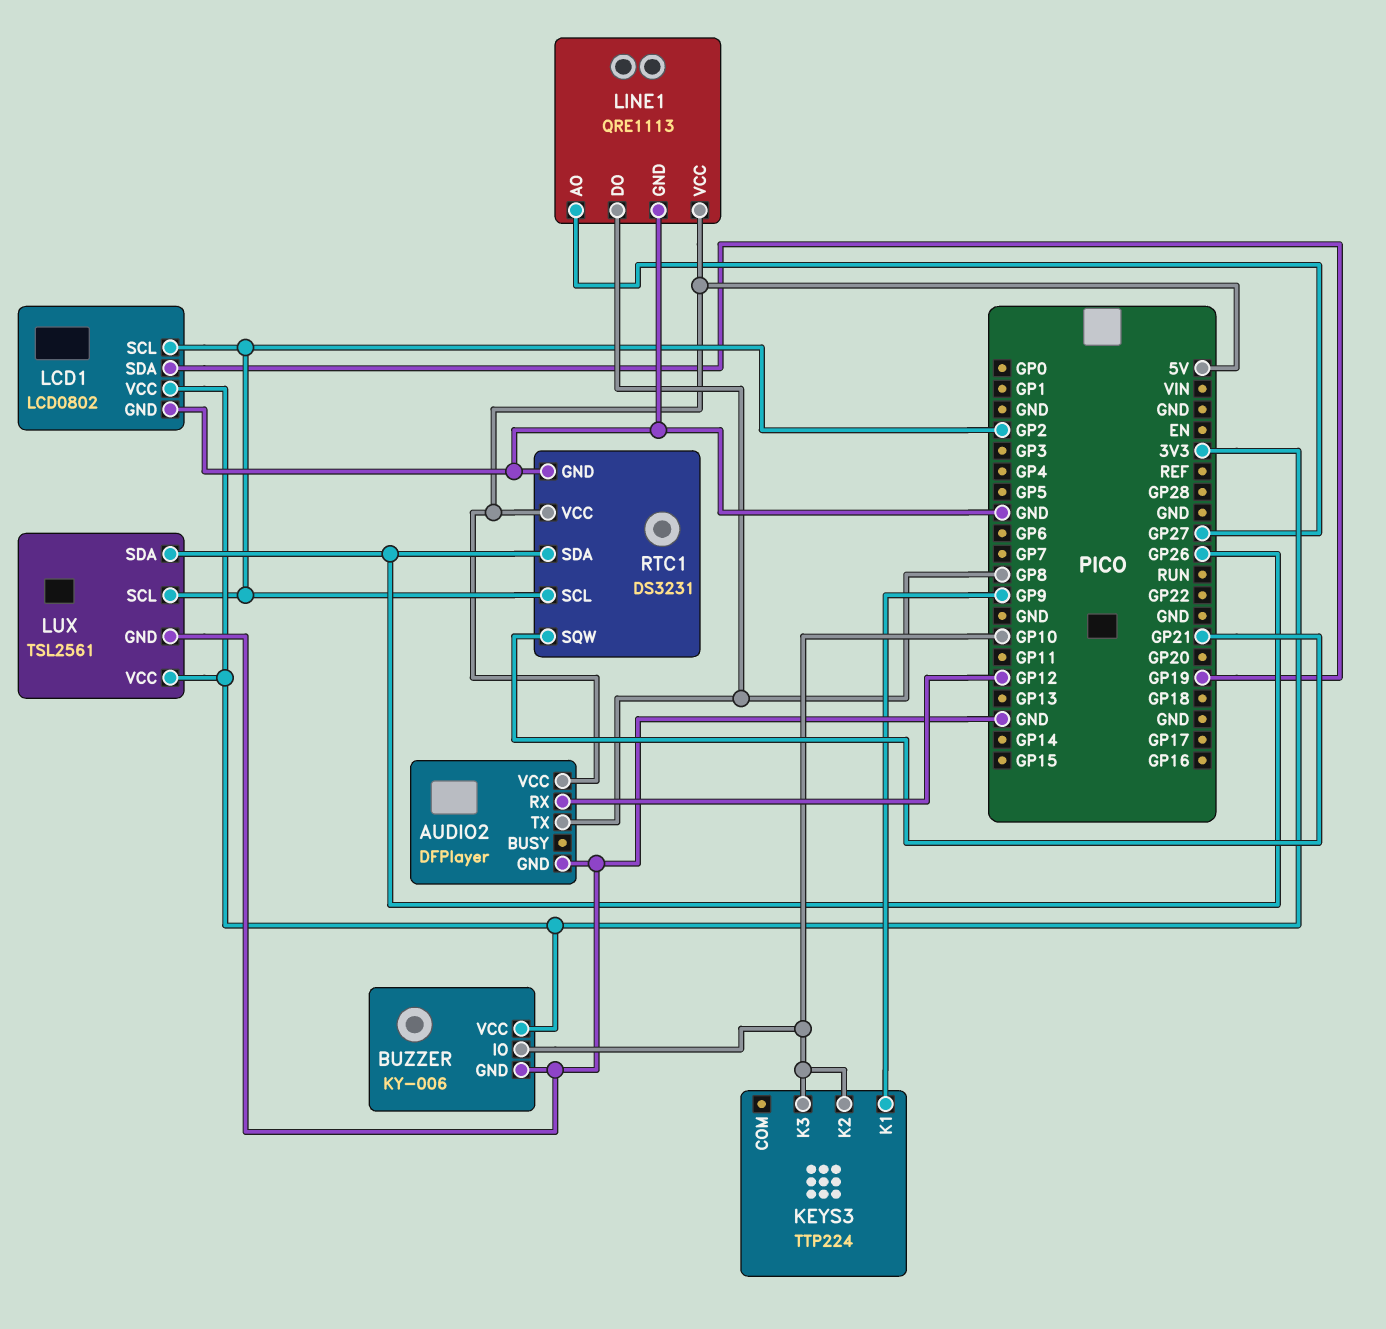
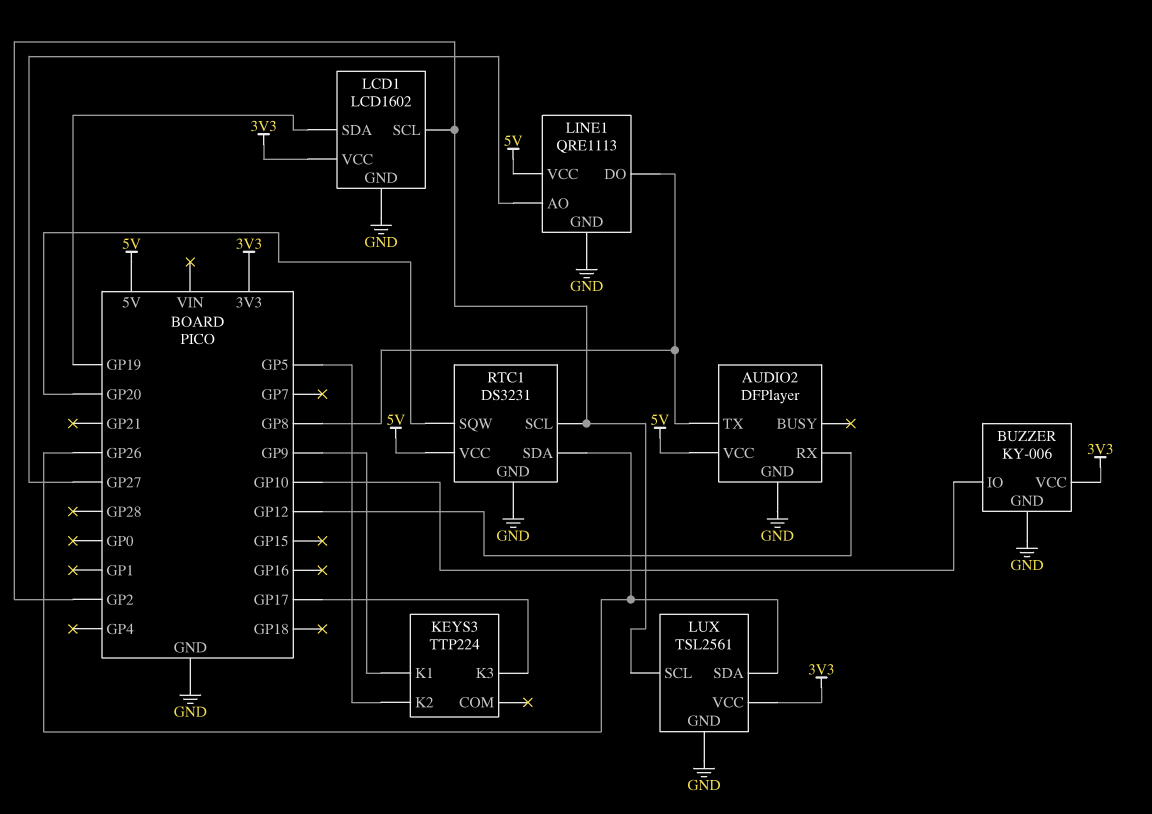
KEYS3 pin K2: GP10 -> GP5
KEYS3 pin K3: GP10 -> GP17
LCD1: LCD0802 -> LCD1602
RTC1 pin SQW: GP21 -> GP20

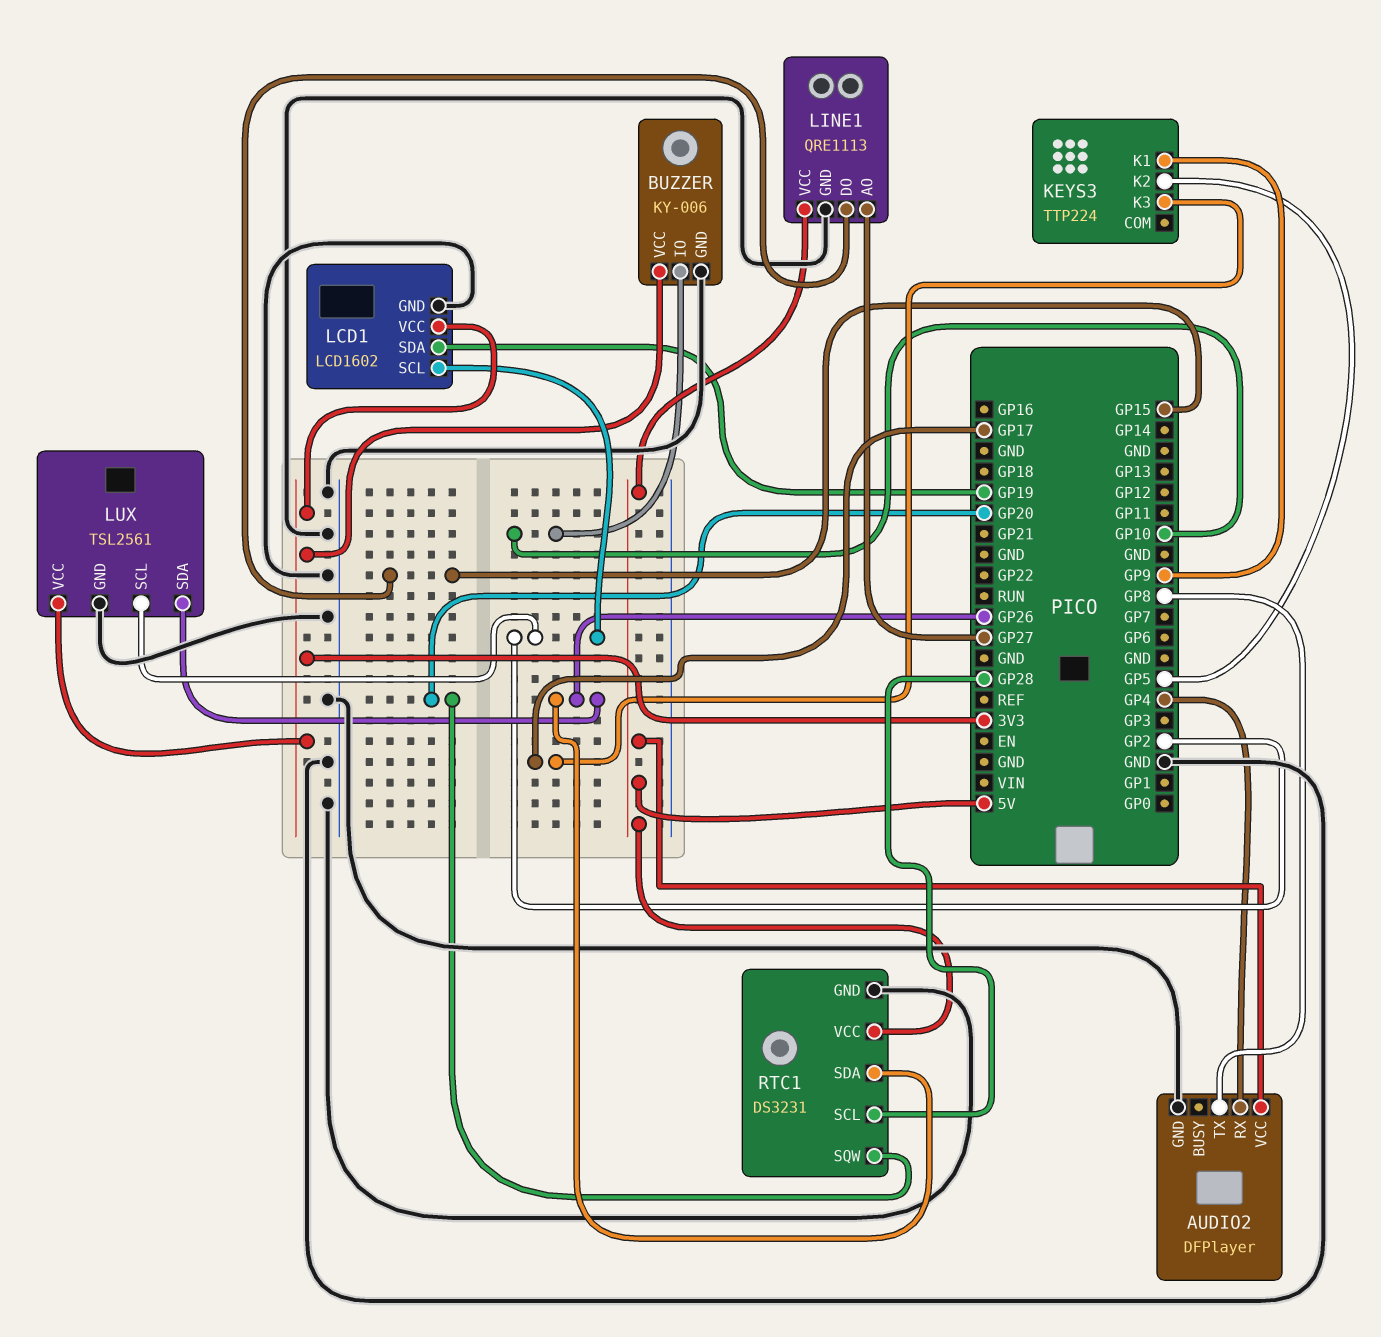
AUDIO2 pin RX: GP12 -> GP4
LINE1 pin DO: GP8 -> GP15
RTC1 pin SCL: GP2 -> GP28

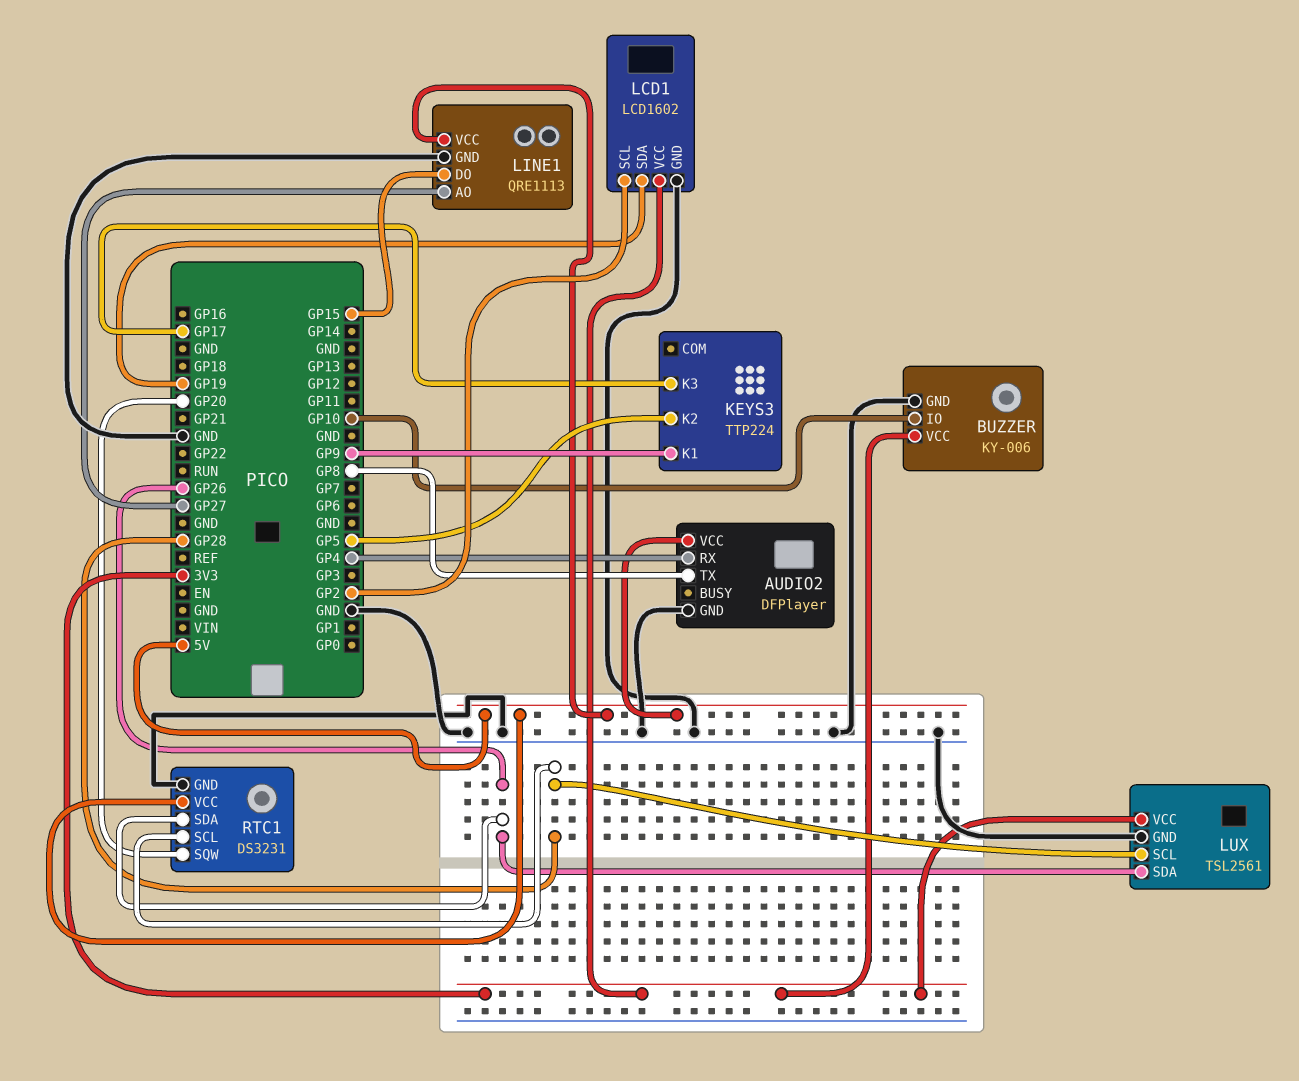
LUX pin SCL: GP2 -> GP28

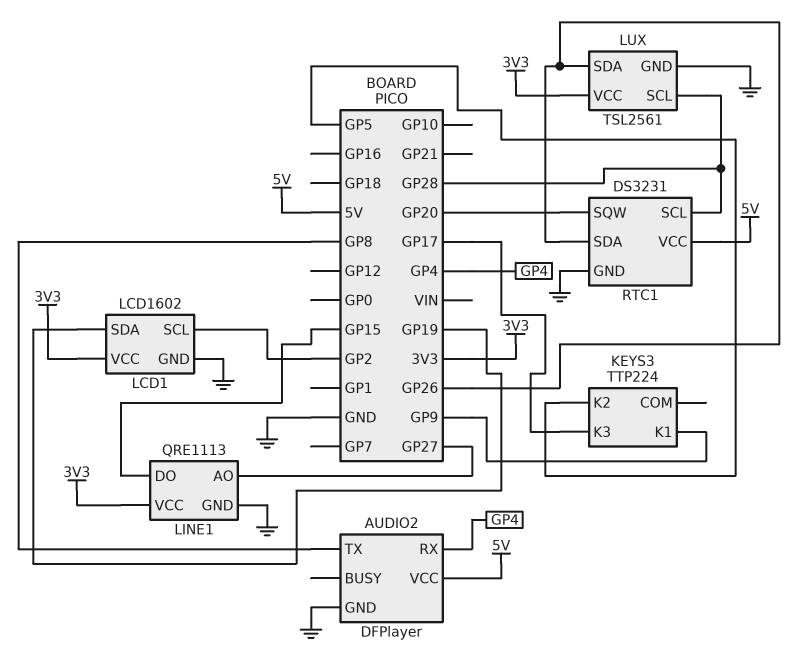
BUZZER: KY-006 -> none
BUZZER pin GND: GND -> none
BUZZER pin IO: GP10 -> none
BUZZER pin VCC: 3V3 -> none
LINE1 pin VCC: 5V -> 3V3

